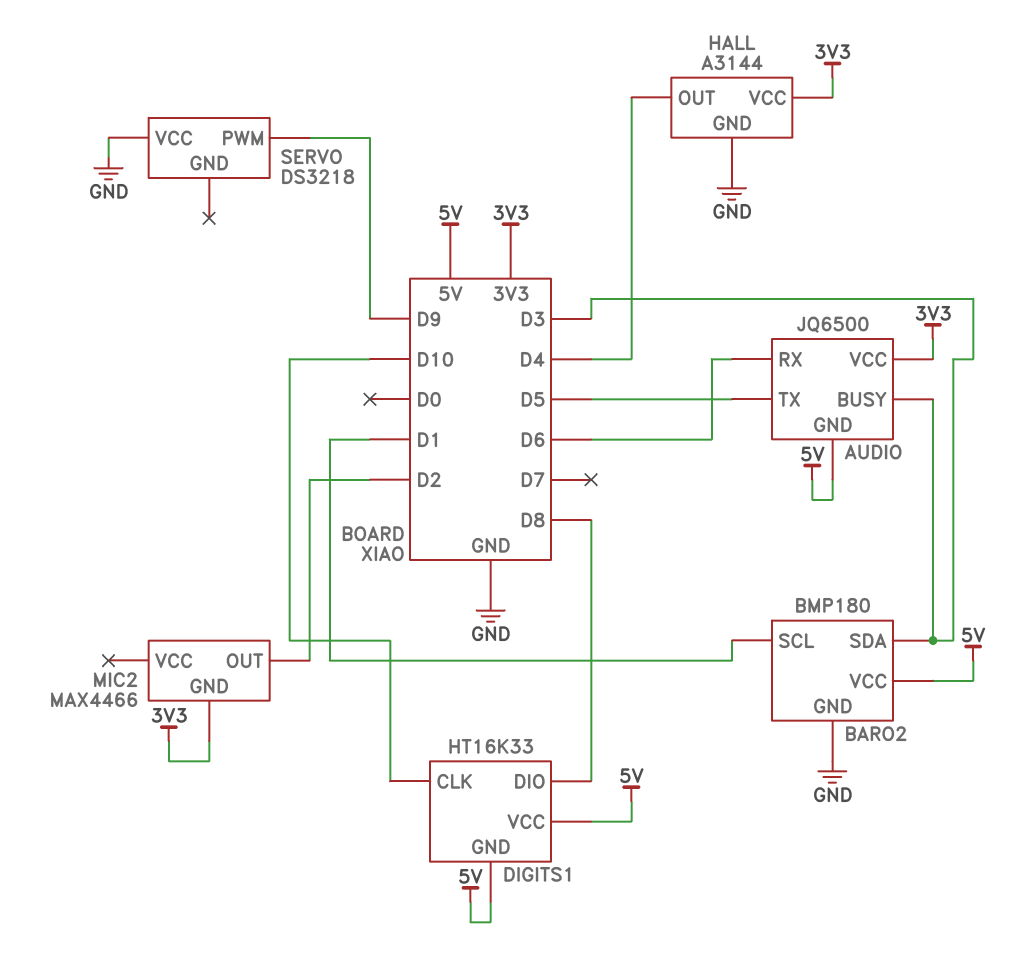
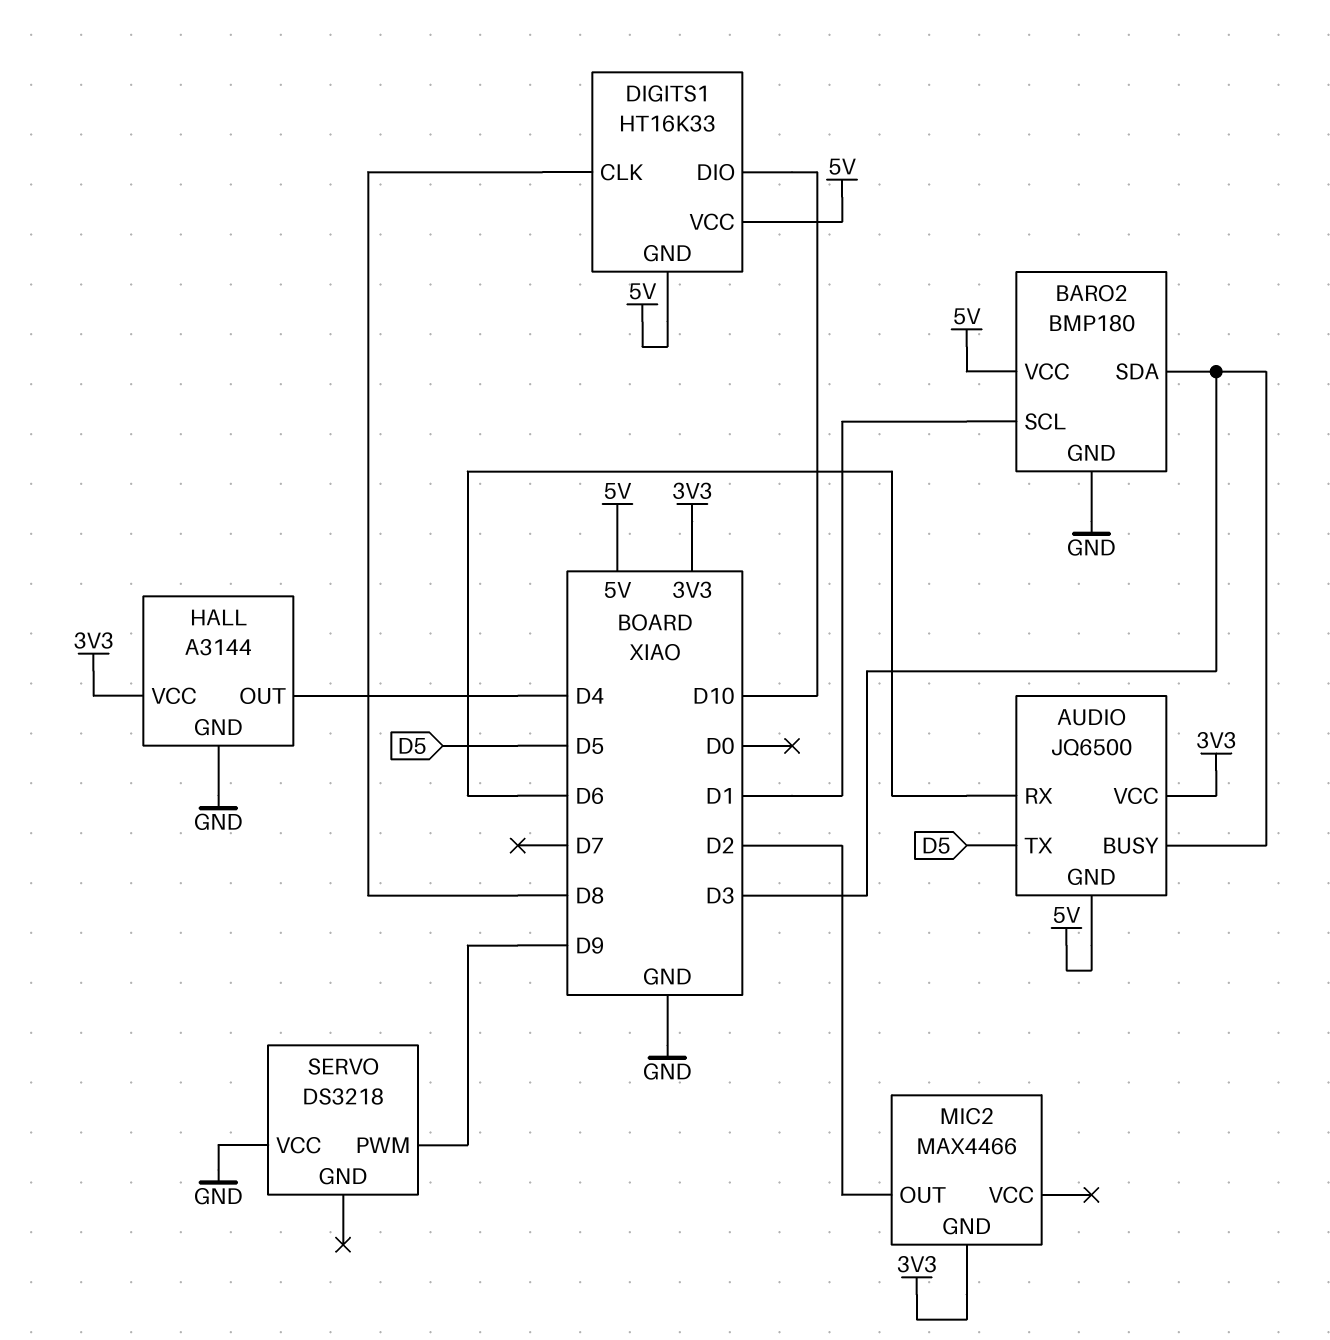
DIGITS1 pin CLK: D10 -> D8
DIGITS1 pin DIO: D8 -> D10

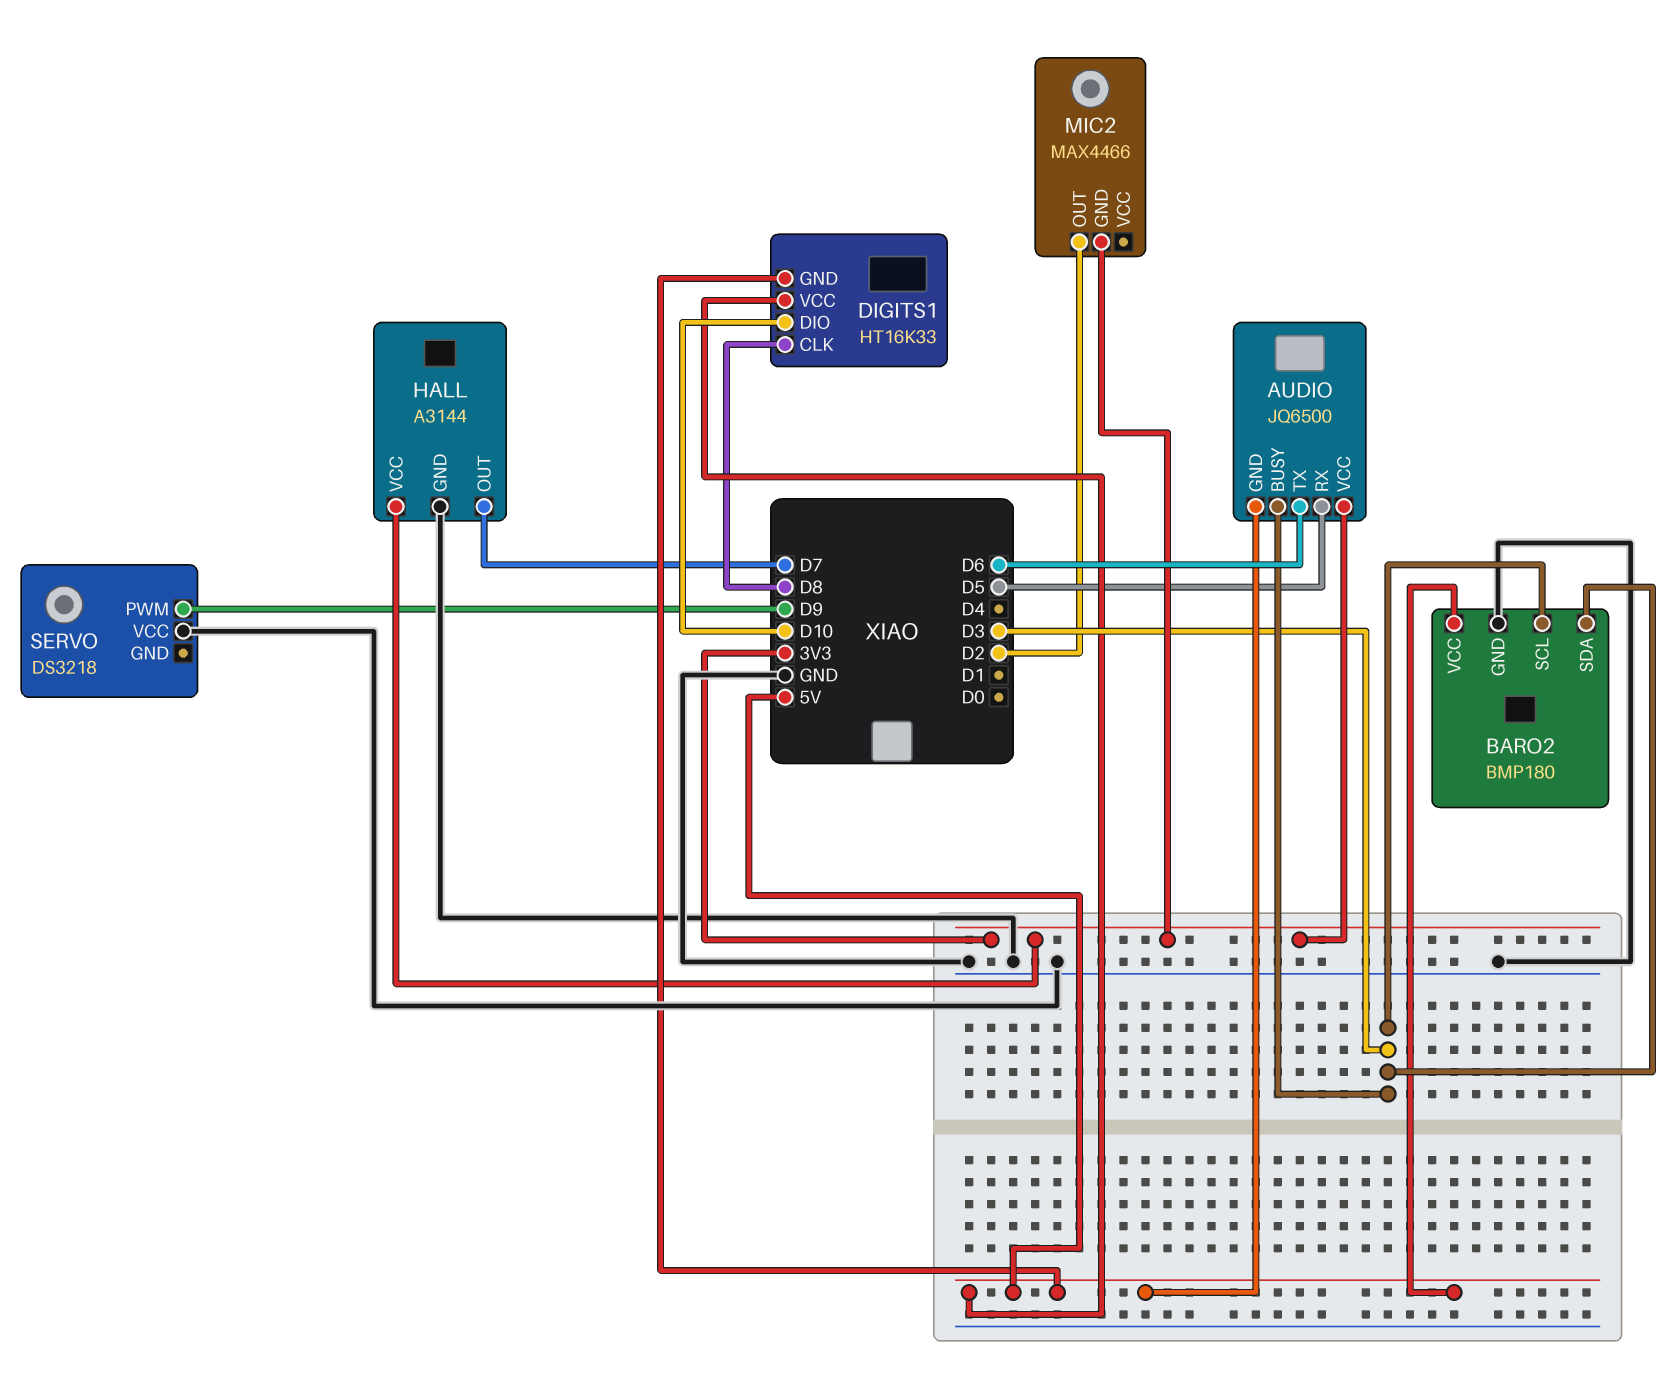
AUDIO pin RX: D6 -> D5
AUDIO pin TX: D5 -> D6
BARO2 pin SCL: D1 -> D3
HALL pin OUT: D4 -> D7

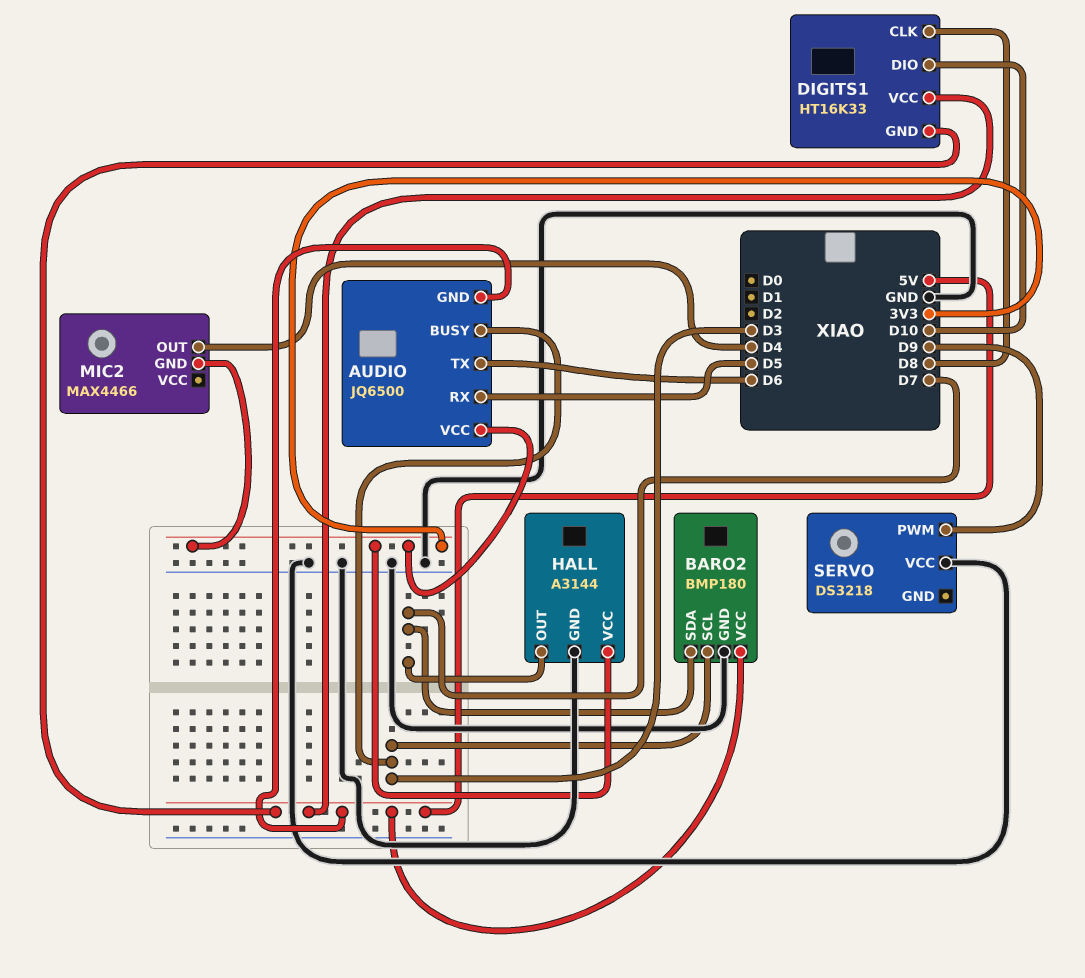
BARO2 pin SDA: D3 -> D7
MIC2 pin OUT: D2 -> D4

